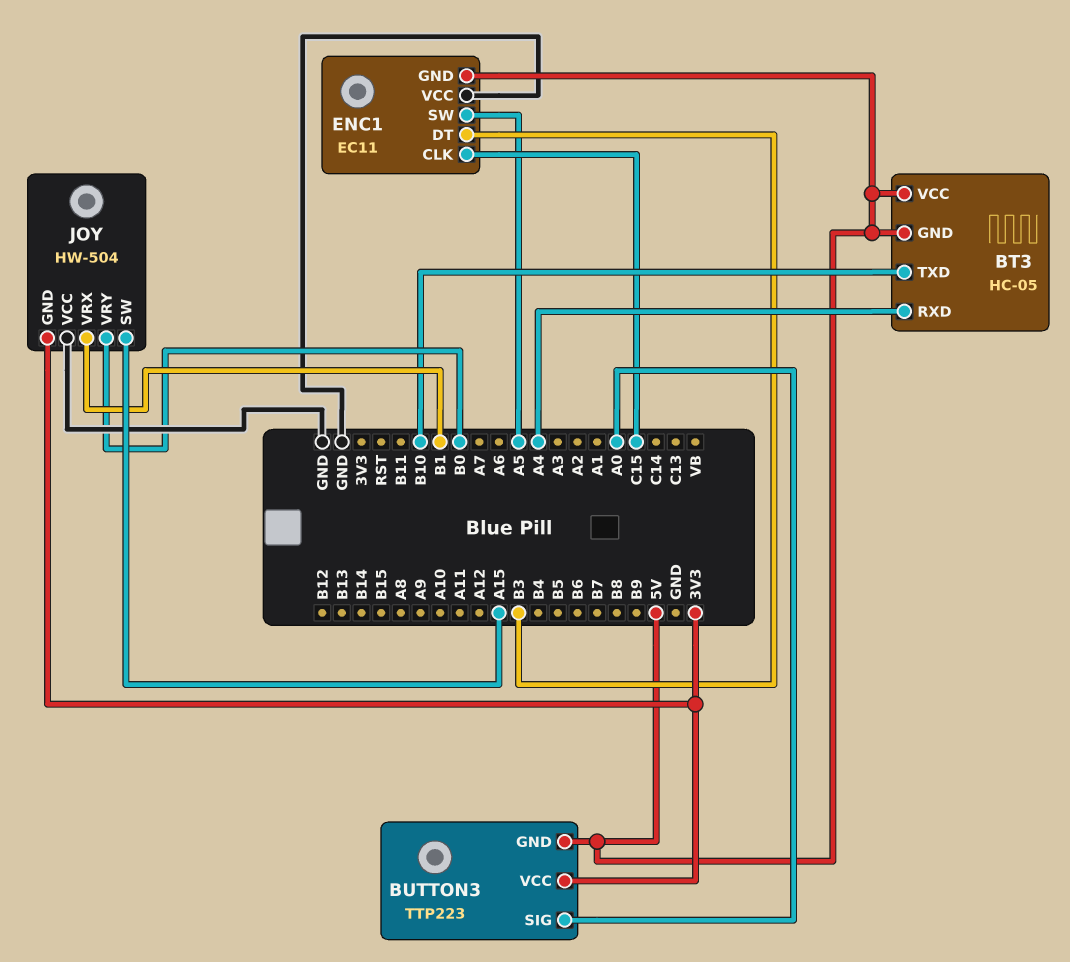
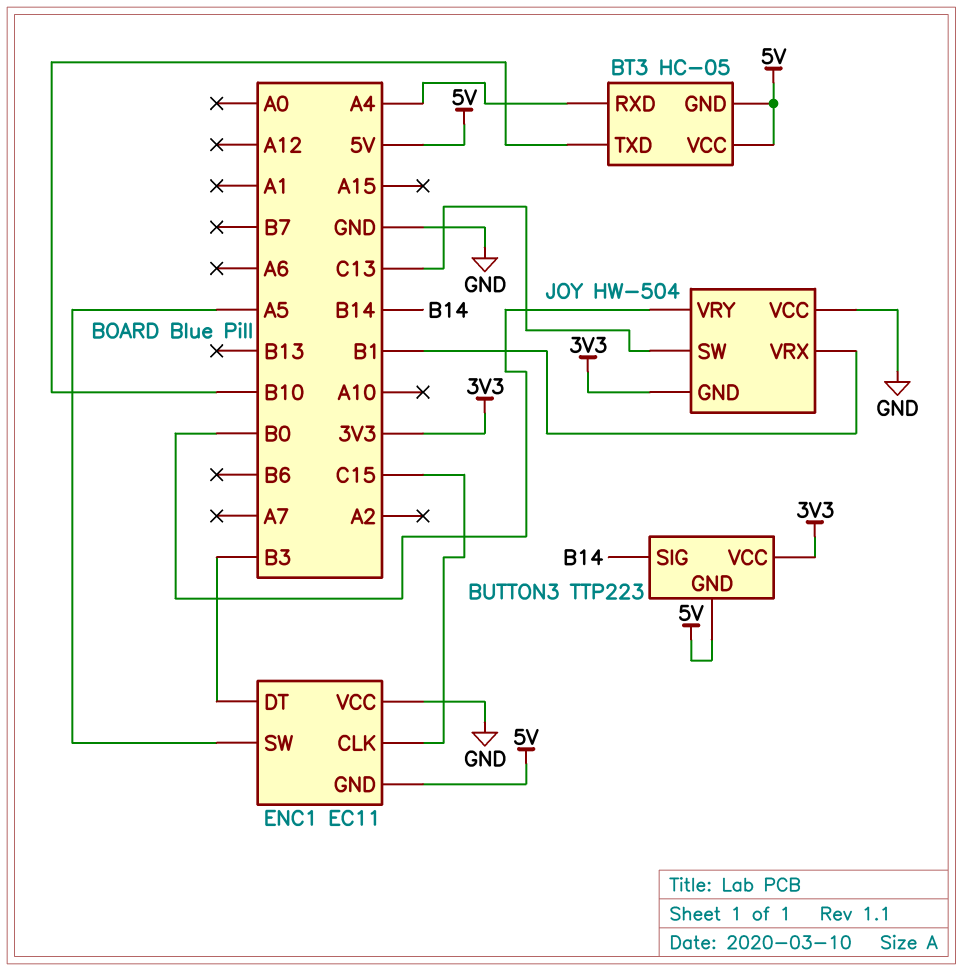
BUTTON3 pin SIG: A0 -> B14
JOY pin SW: A15 -> C13

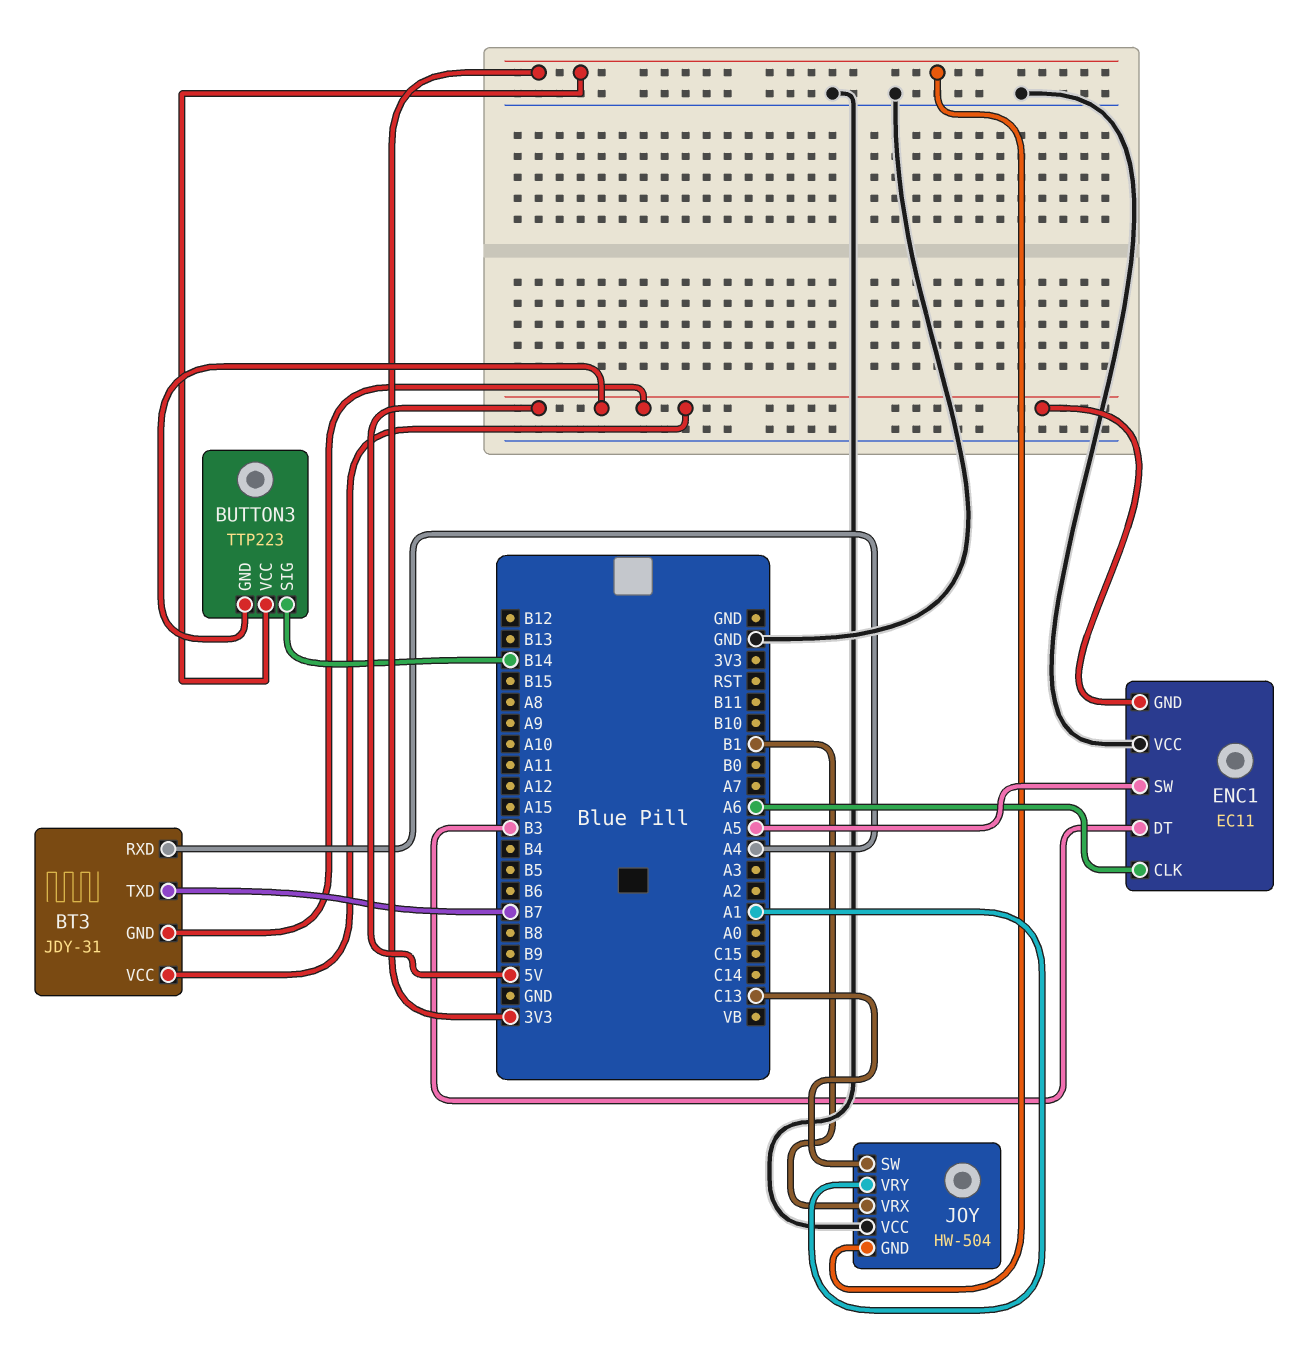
BT3: HC-05 -> JDY-31
BT3 pin TXD: B10 -> B7
ENC1 pin CLK: C15 -> A6
JOY pin VRY: B0 -> A1

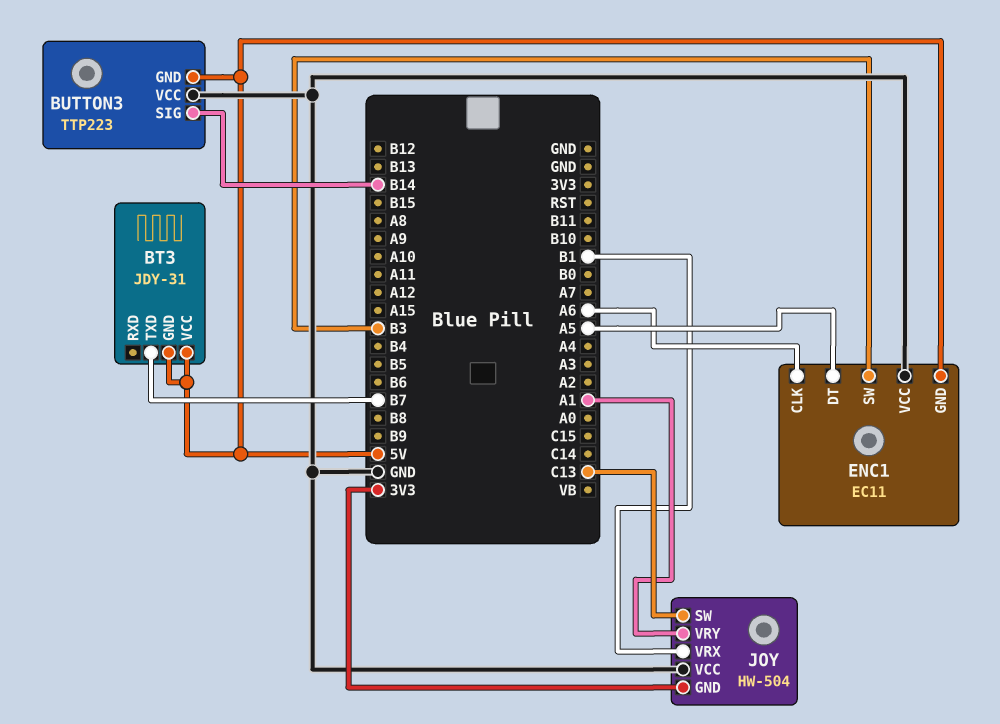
BT3 pin RXD: A4 -> none
BUTTON3 pin VCC: 3V3 -> GND
ENC1 pin DT: B3 -> A5
ENC1 pin SW: A5 -> B3

